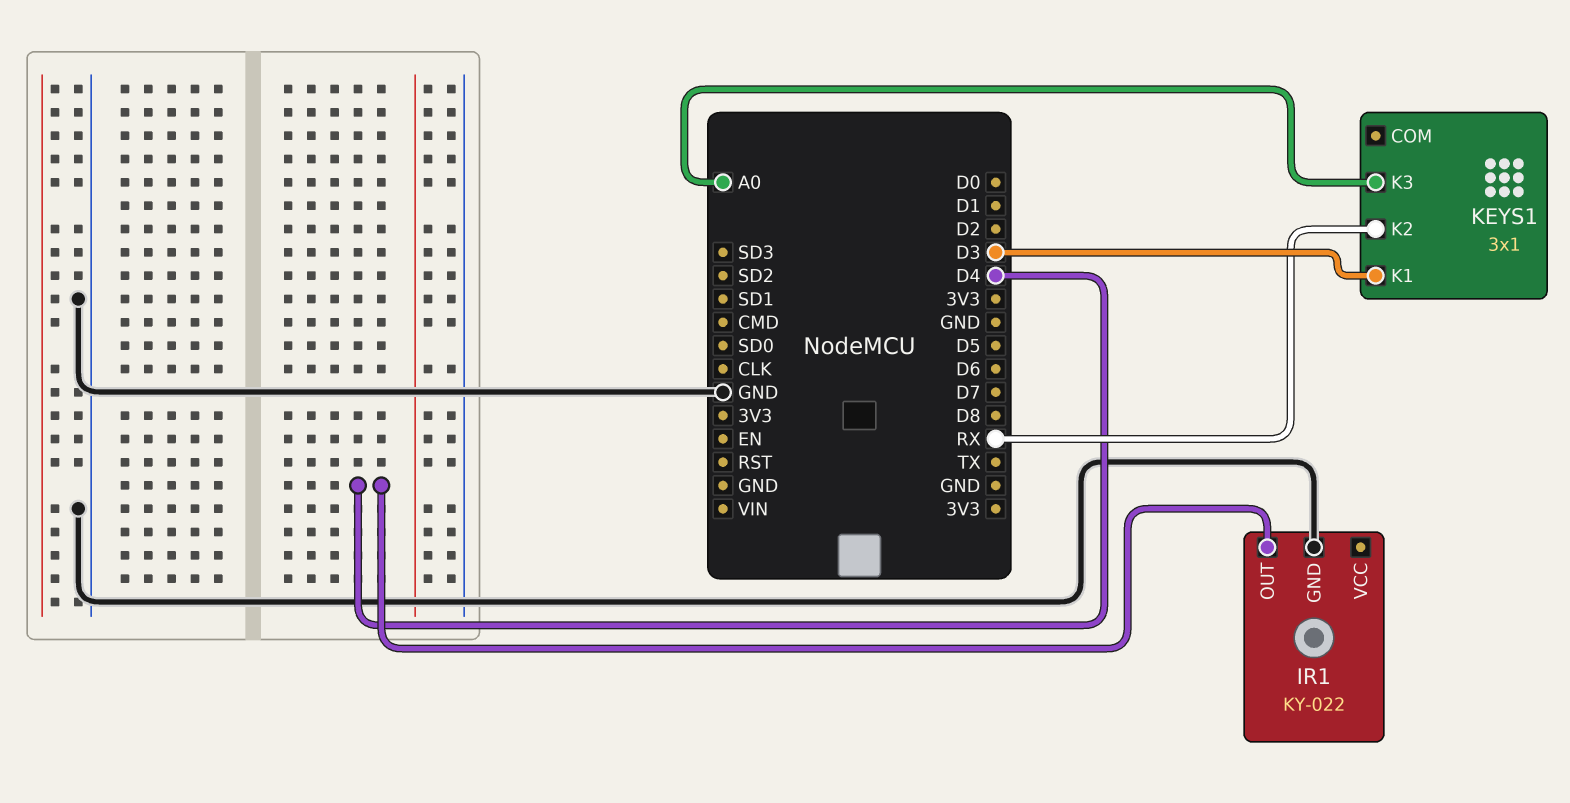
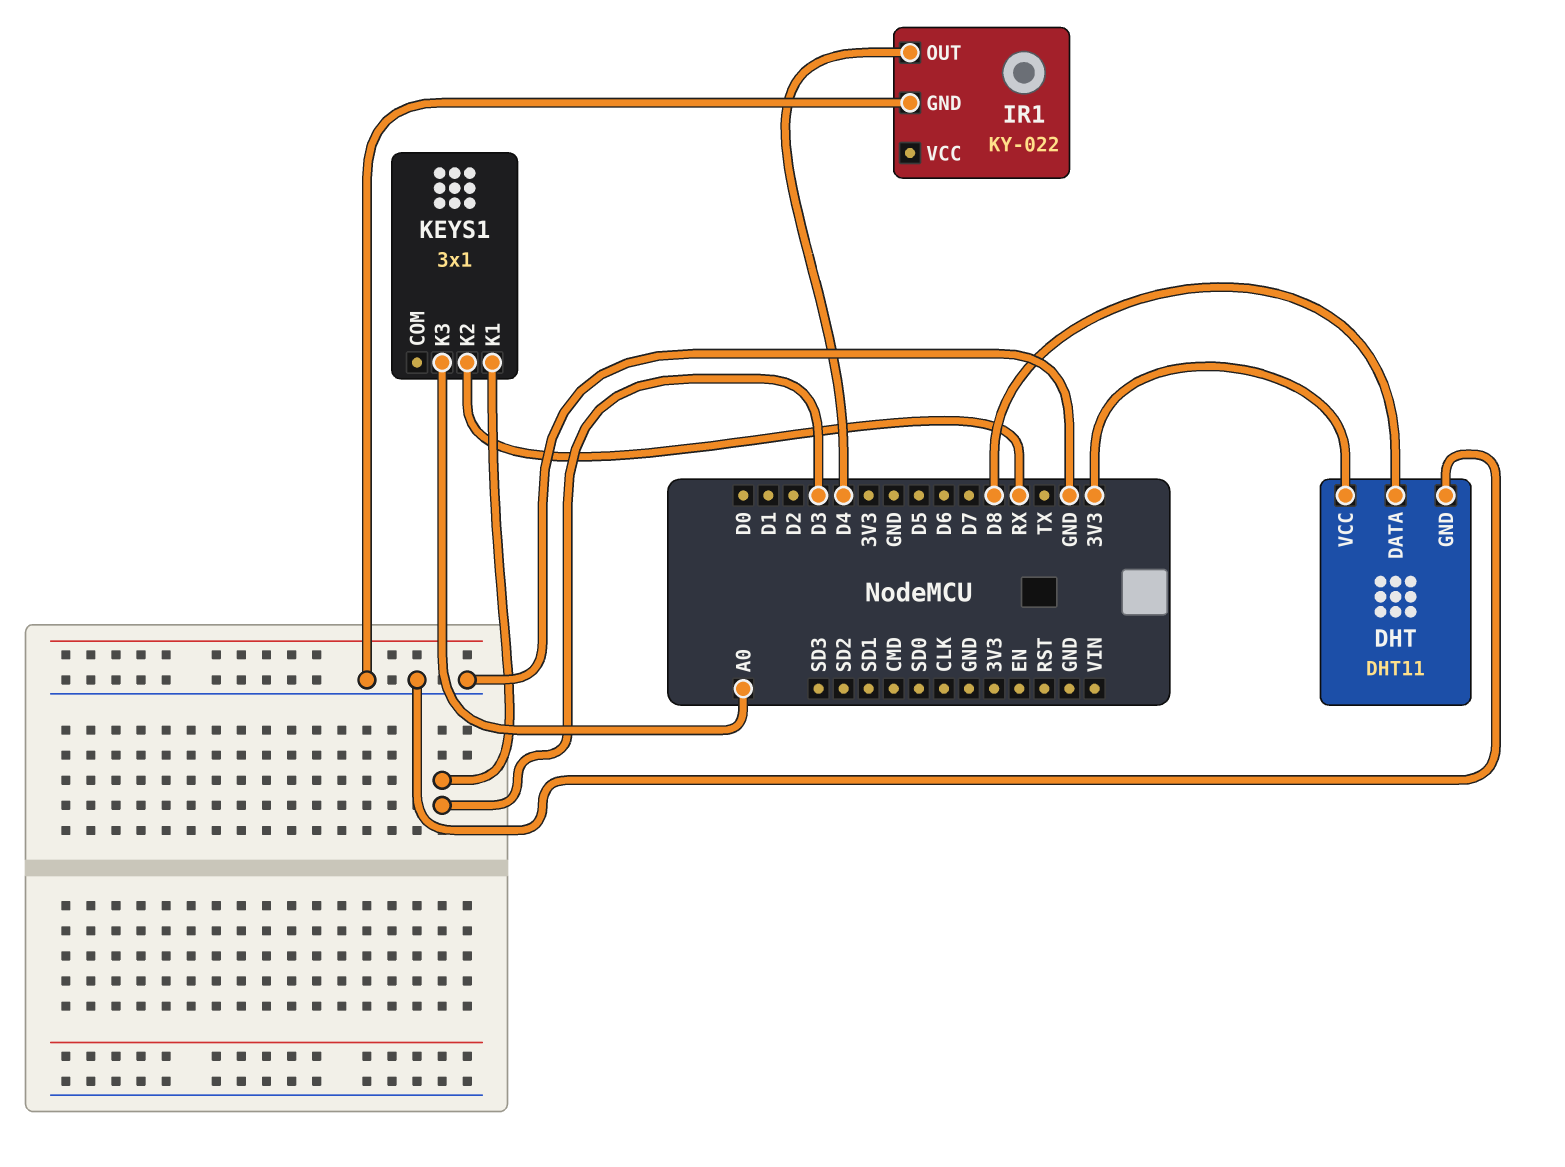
DHT: none -> DHT11
DHT pin DATA: none -> D8
DHT pin GND: none -> GND
DHT pin VCC: none -> 3V3

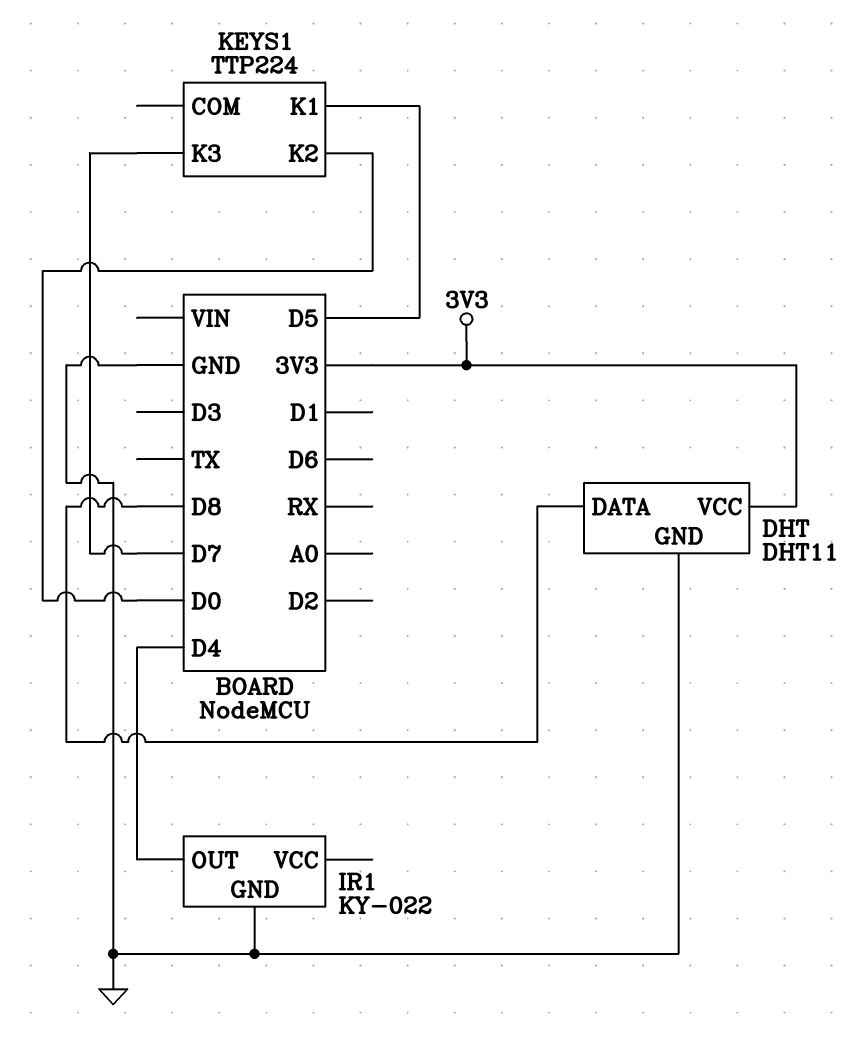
KEYS1: 3x1 -> TTP224
KEYS1 pin K1: D3 -> D5
KEYS1 pin K2: RX -> D0
KEYS1 pin K3: A0 -> D7

